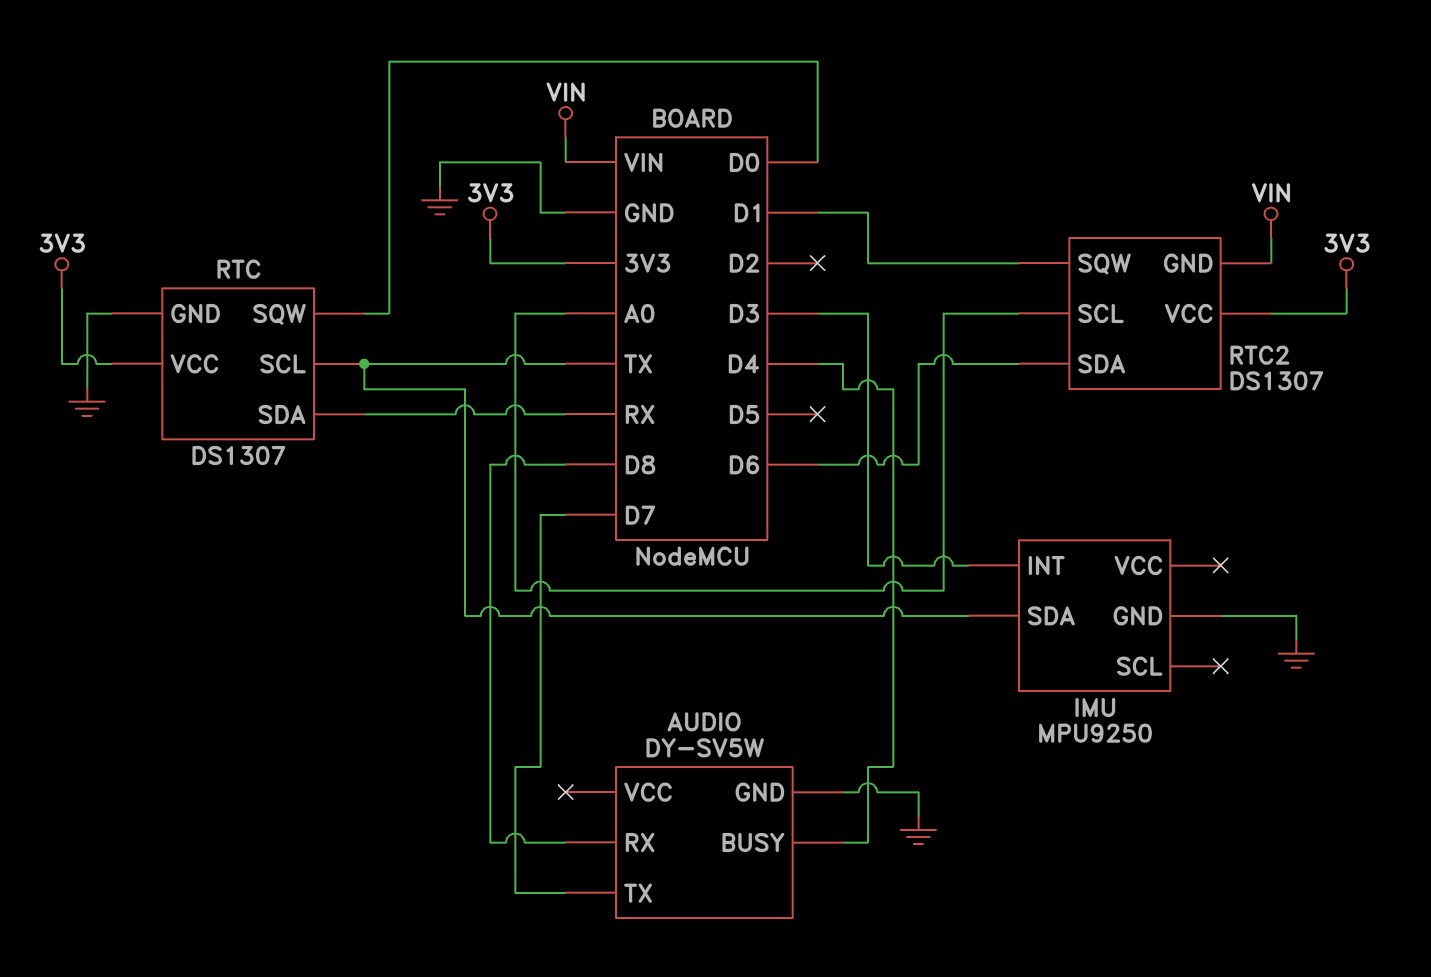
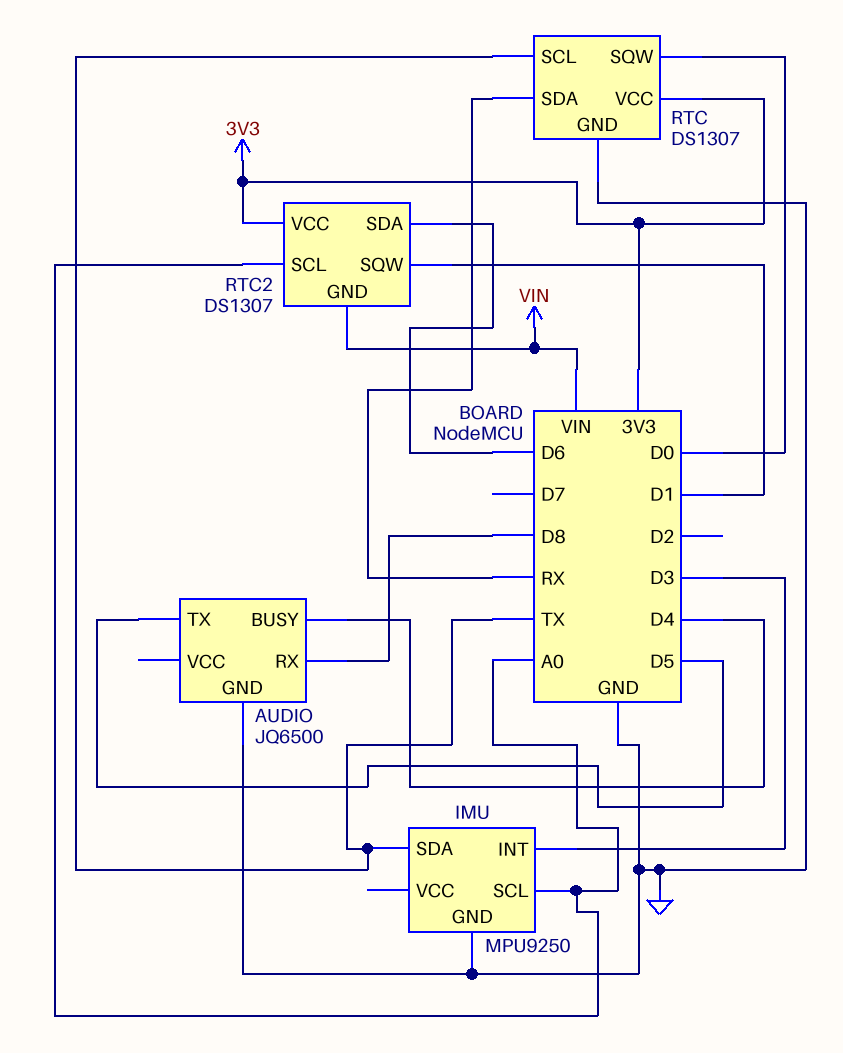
AUDIO: DY-SV5W -> JQ6500
AUDIO pin TX: D7 -> D5
IMU pin SCL: none -> A0

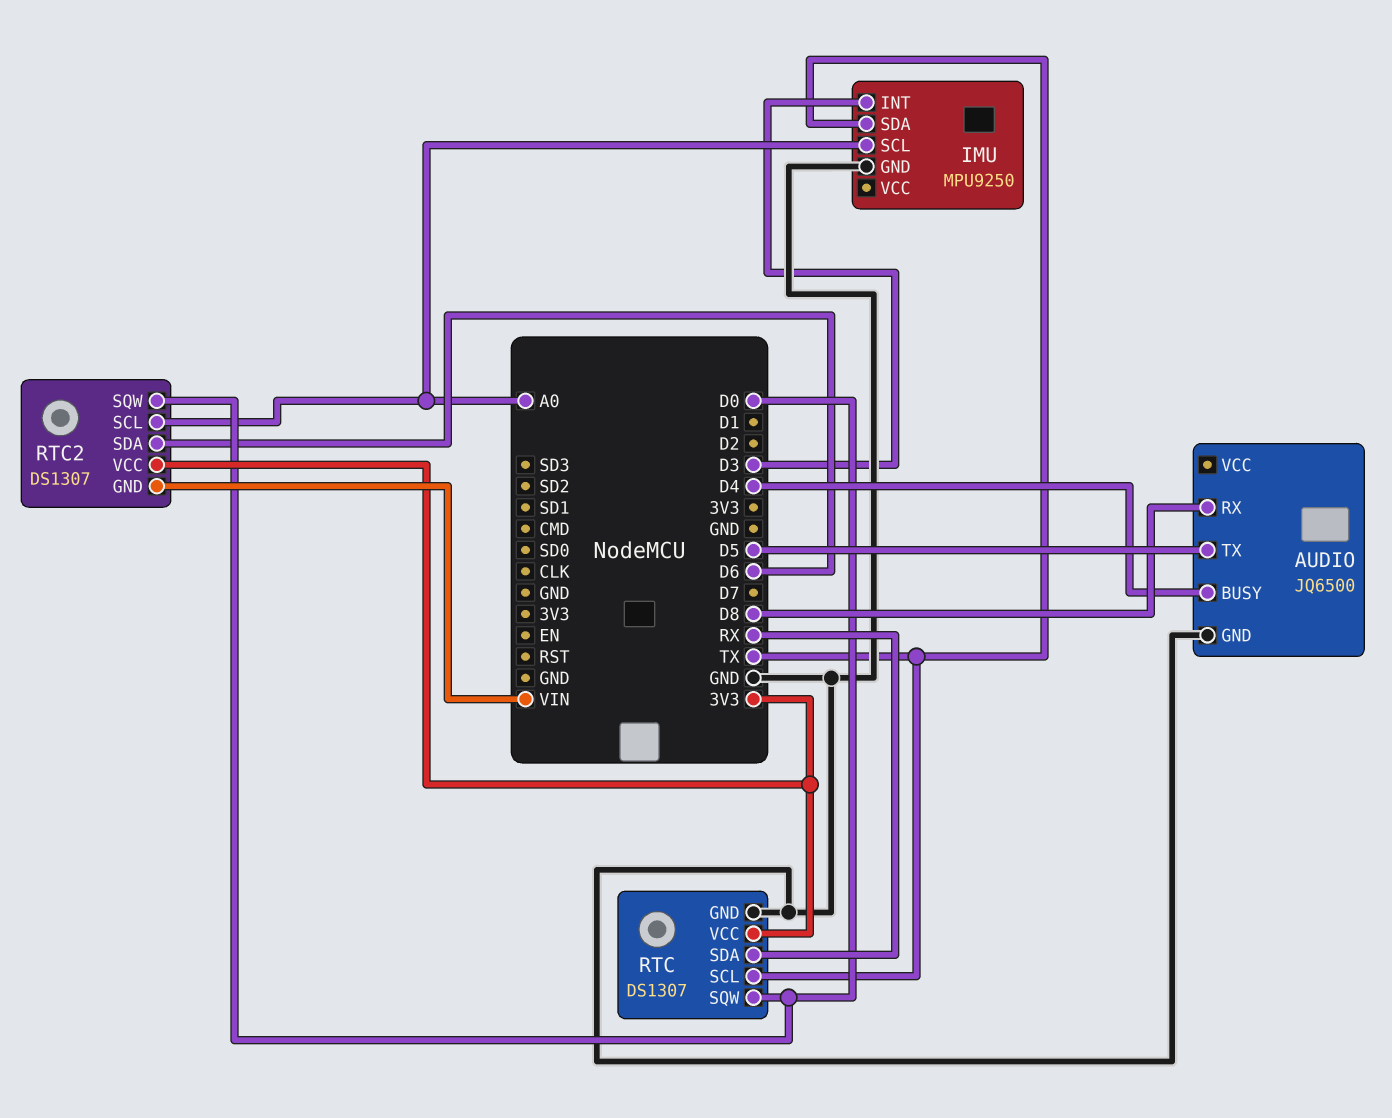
RTC2 pin SQW: D1 -> D0

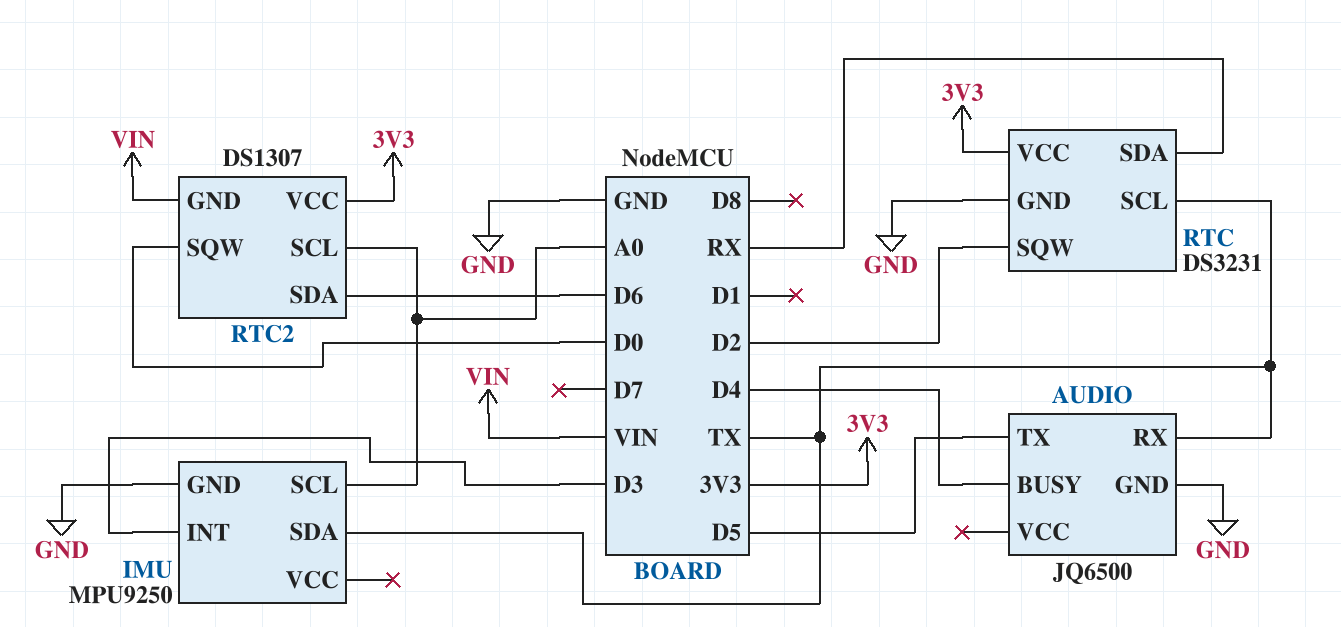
AUDIO pin RX: D8 -> TX
RTC: DS1307 -> DS3231
RTC pin SQW: D0 -> D2

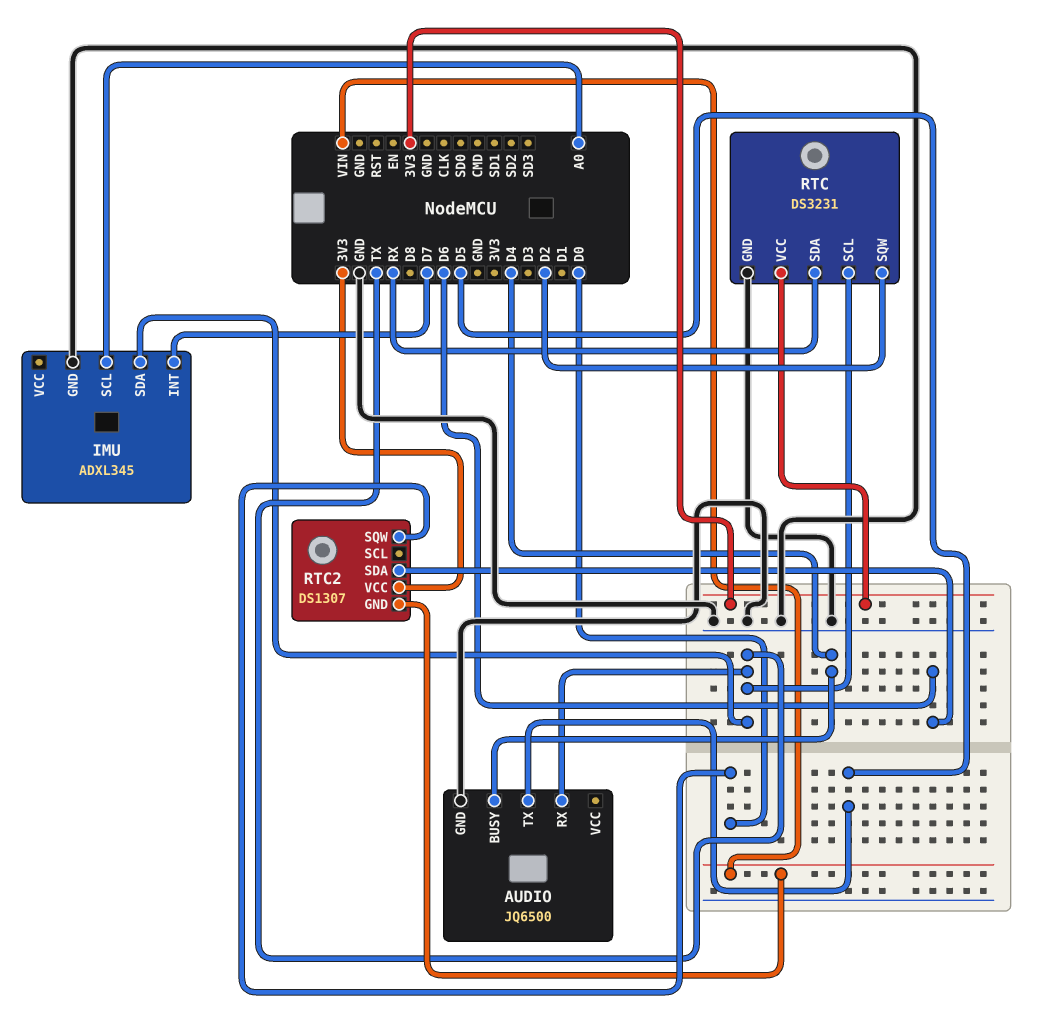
IMU: MPU9250 -> ADXL345
IMU pin INT: D3 -> D7
RTC2 pin SCL: A0 -> none

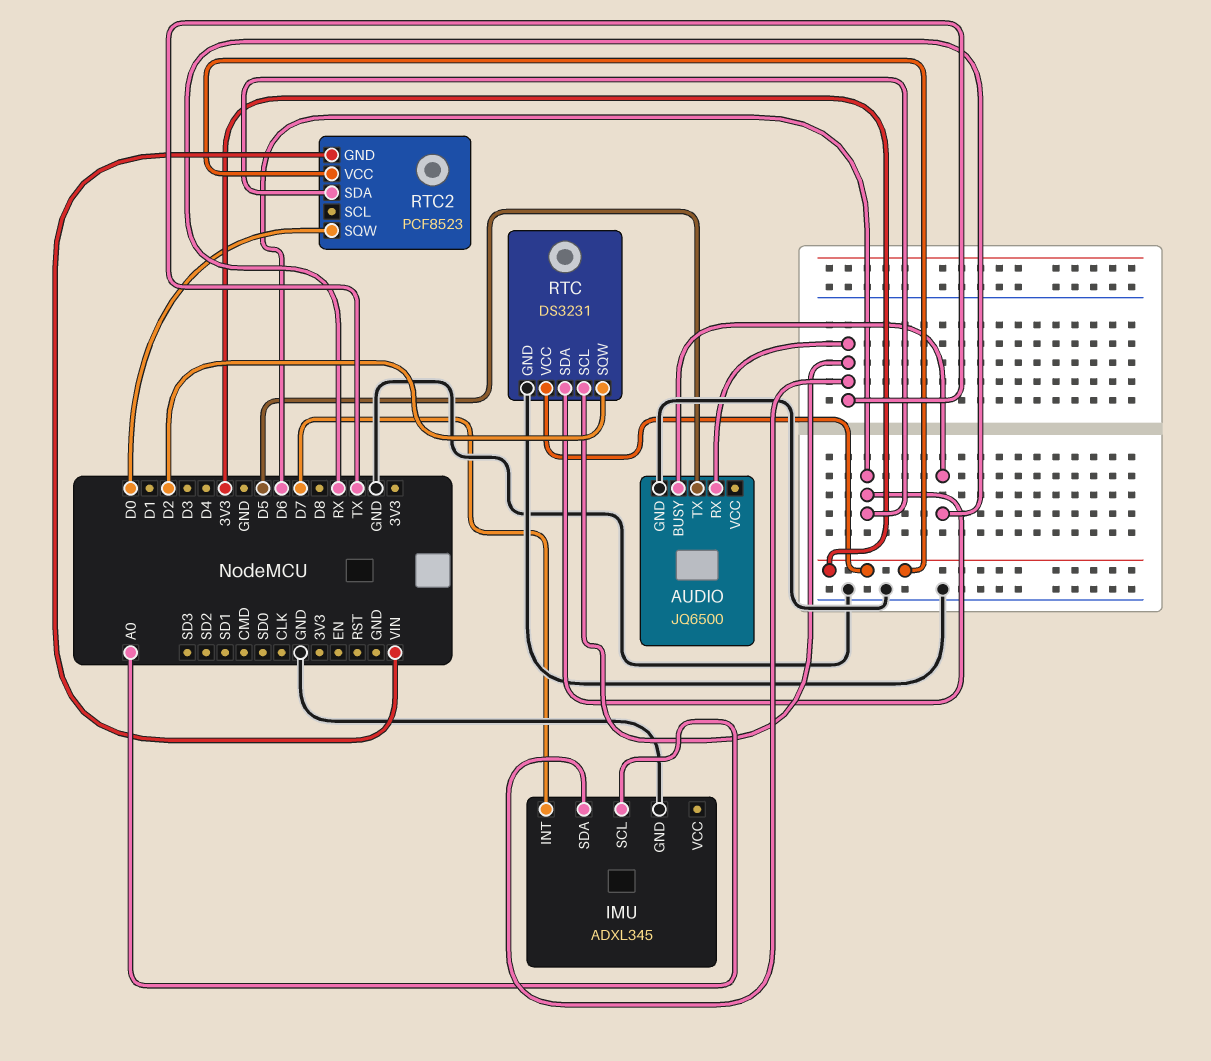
AUDIO pin BUSY: D4 -> RX
RTC pin SDA: RX -> D6
RTC2: DS1307 -> PCF8523

